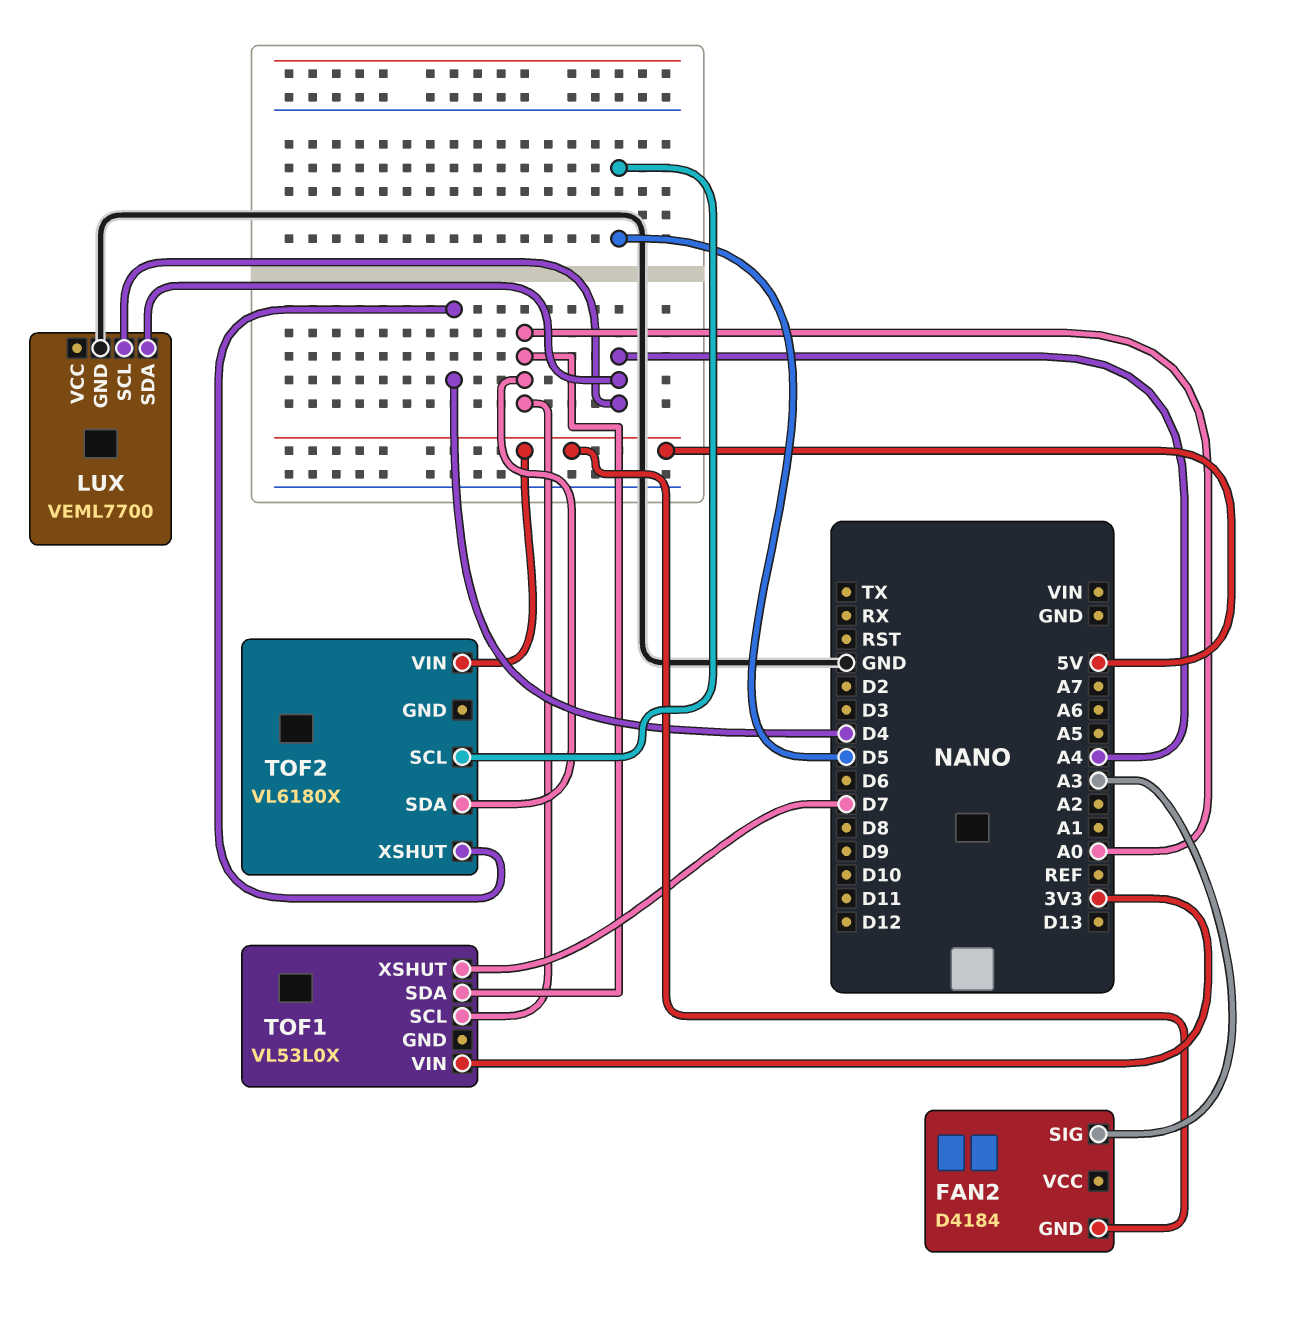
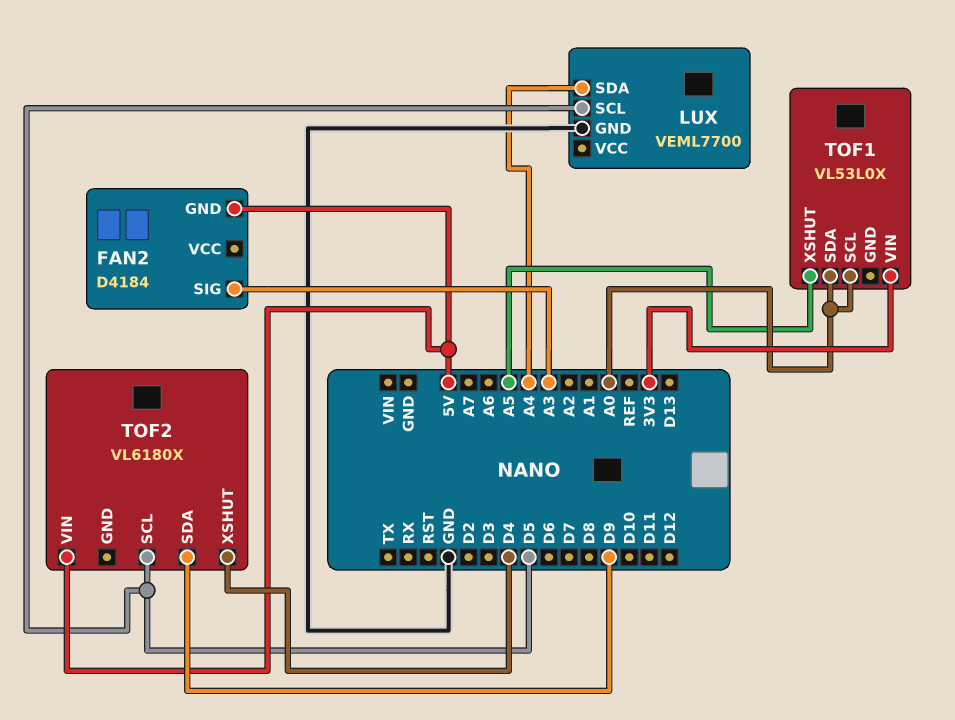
LUX pin SCL: A4 -> D5
TOF1 pin XSHUT: D7 -> A5
TOF2 pin SDA: A0 -> D9

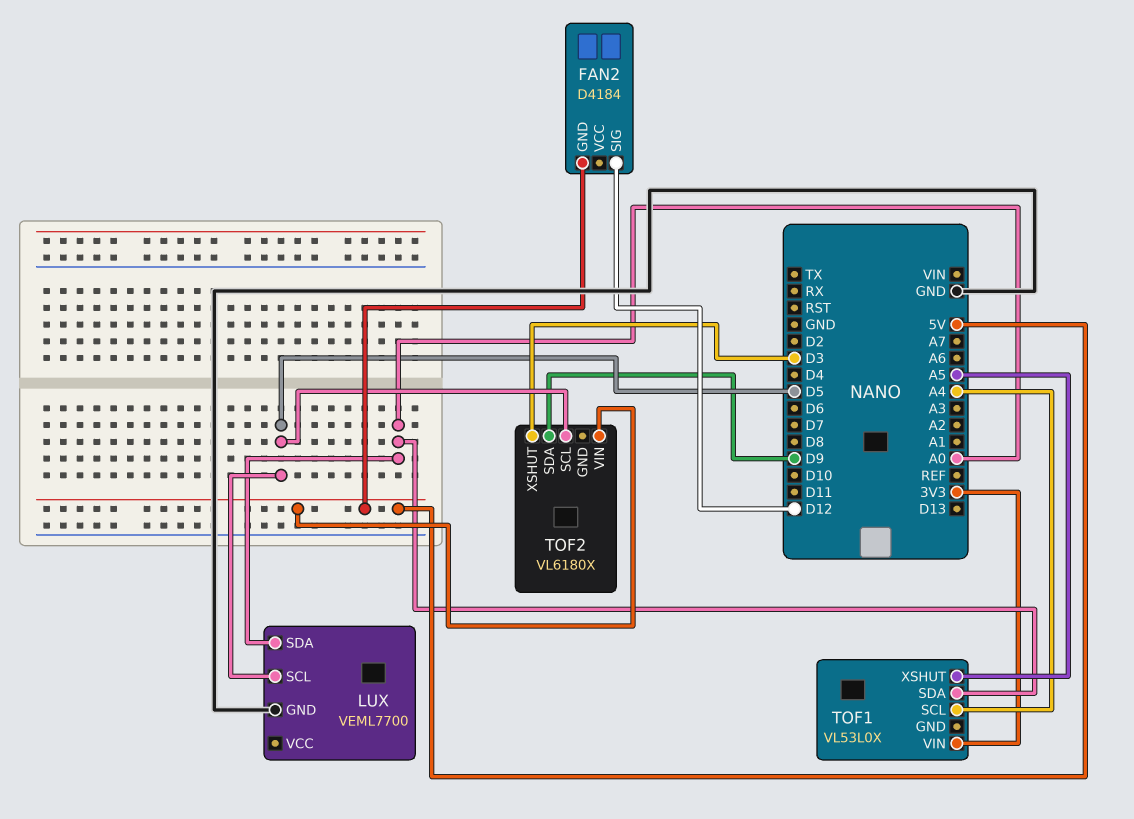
FAN2 pin SIG: A3 -> D12
LUX pin SDA: A4 -> A0
TOF1 pin SCL: A0 -> A4
TOF2 pin XSHUT: D4 -> D3

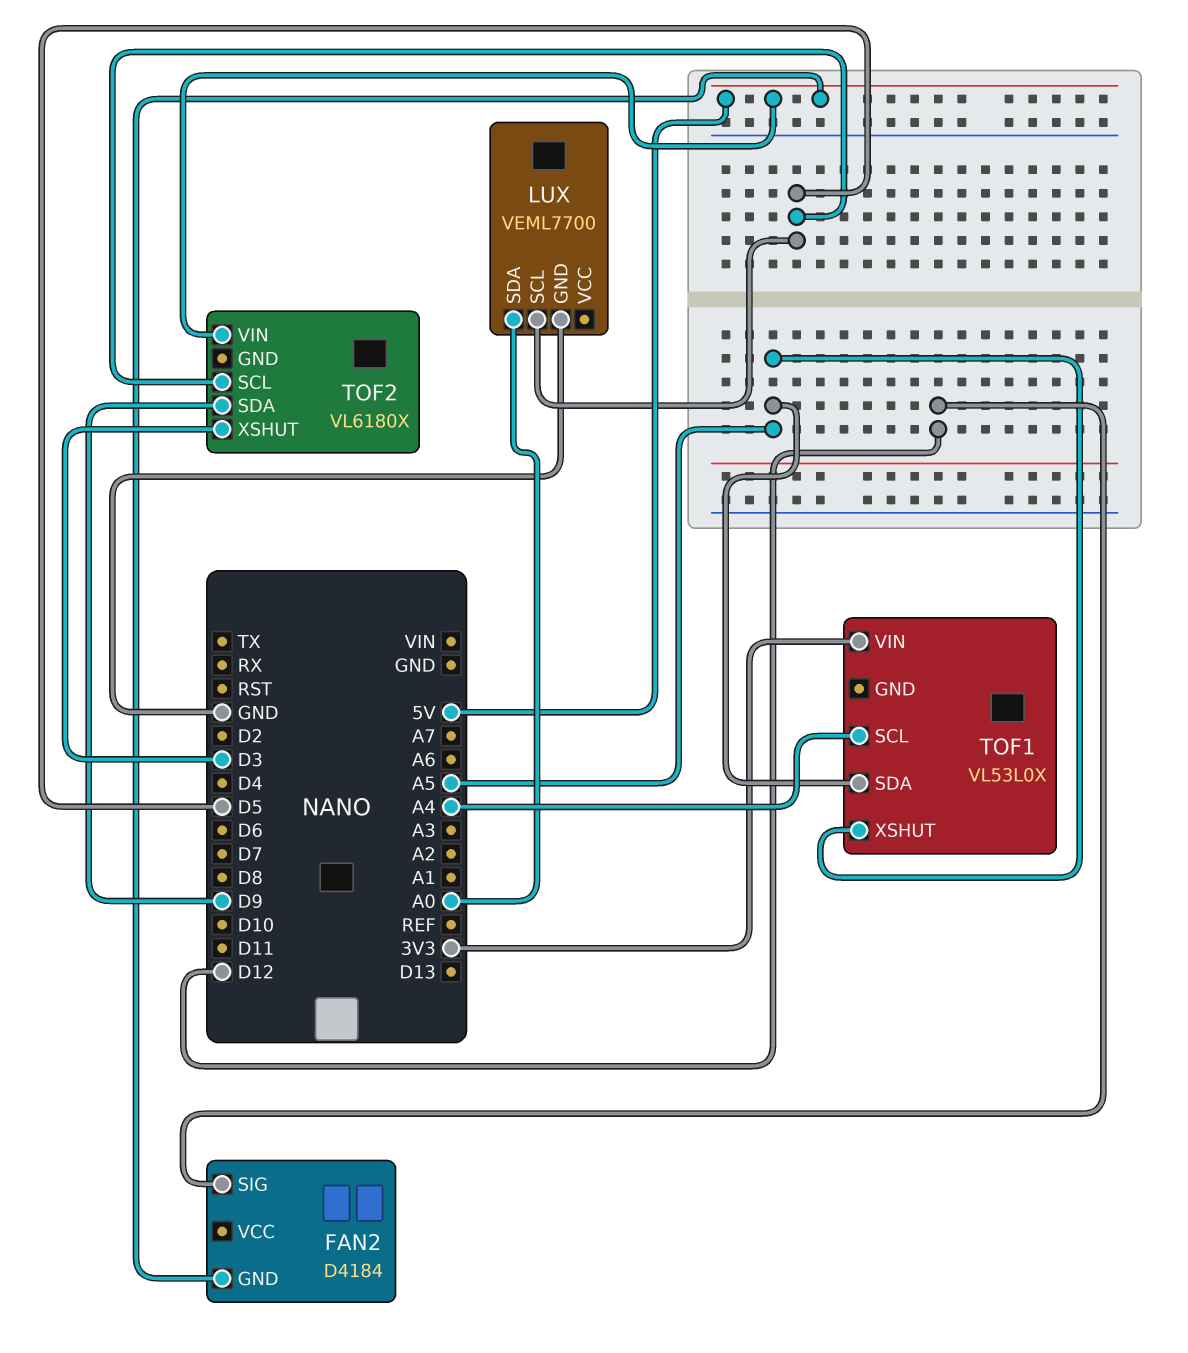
TOF1 pin SDA: A0 -> A5

